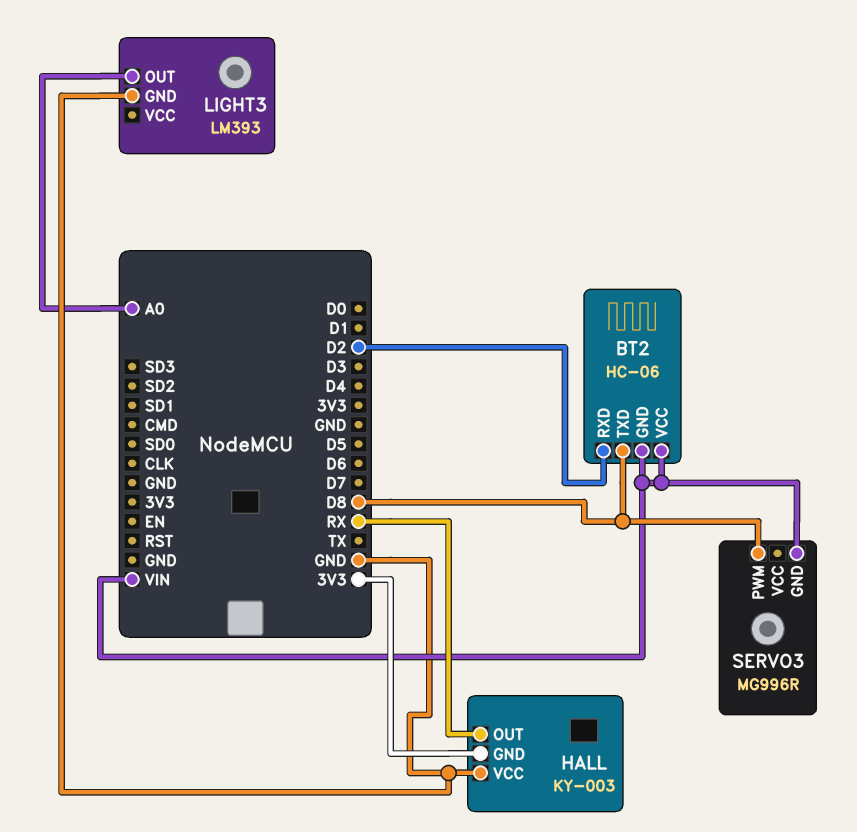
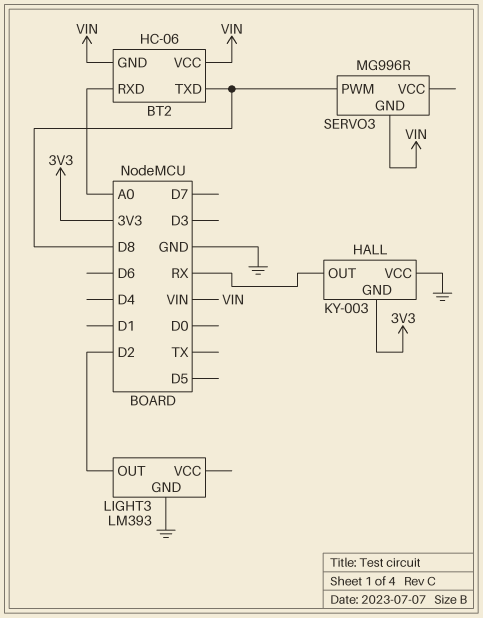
BT2 pin RXD: D2 -> A0
LIGHT3 pin OUT: A0 -> D2

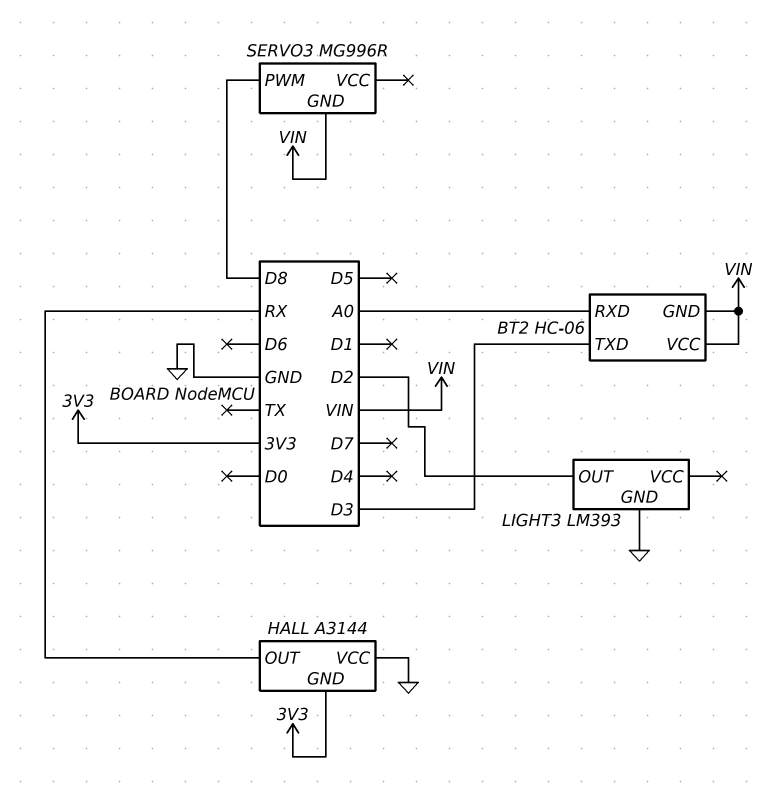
BT2 pin TXD: D8 -> D3
HALL: KY-003 -> A3144

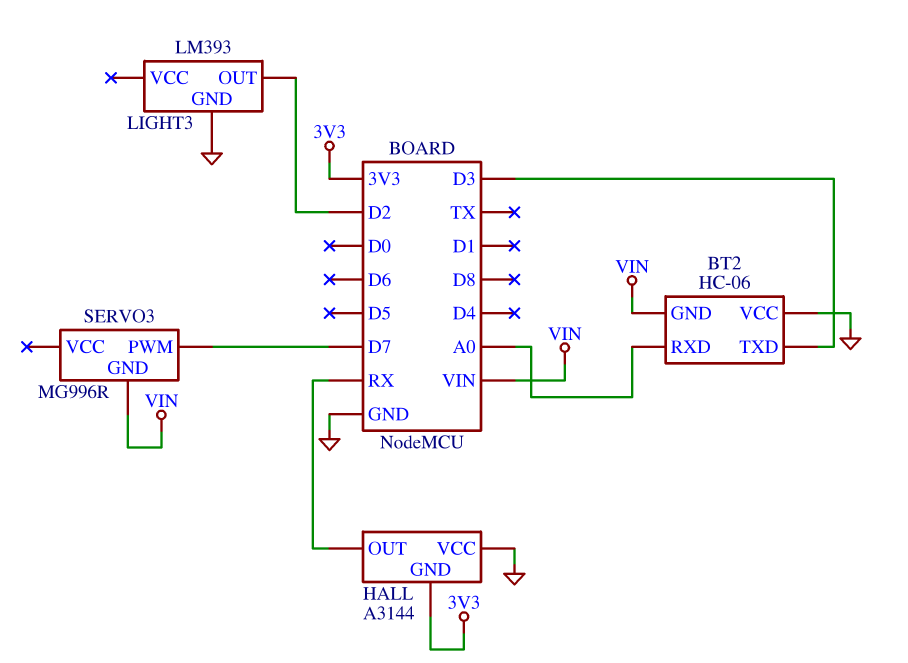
BT2 pin VCC: VIN -> GND
SERVO3 pin PWM: D8 -> D7

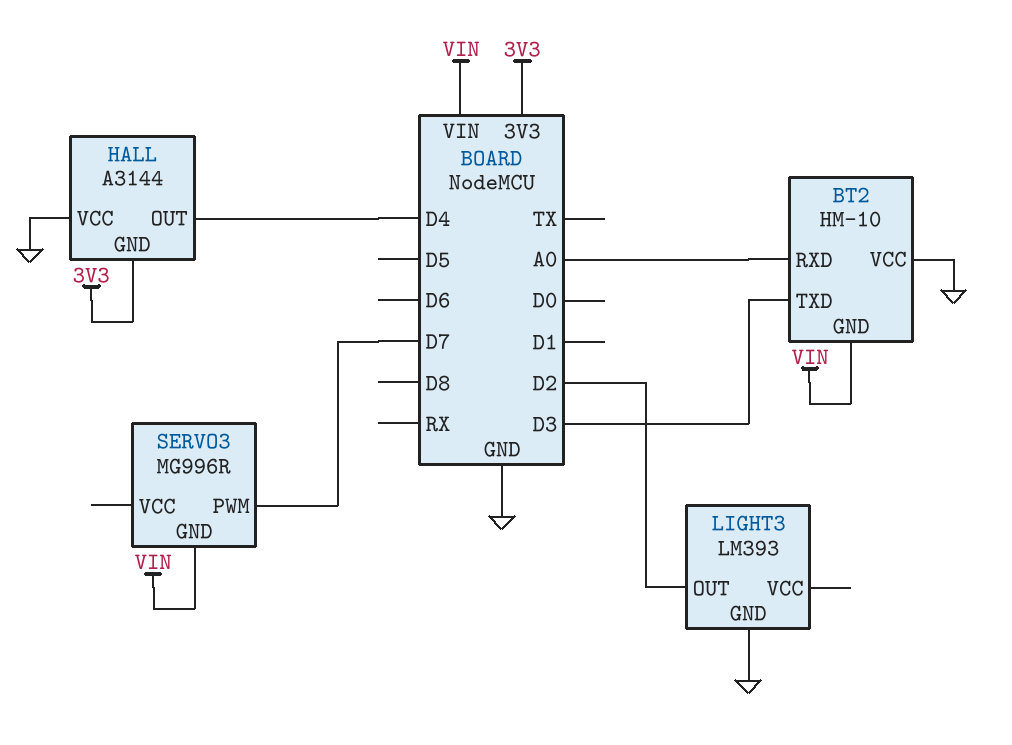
BT2: HC-06 -> HM-10
HALL pin OUT: RX -> D4

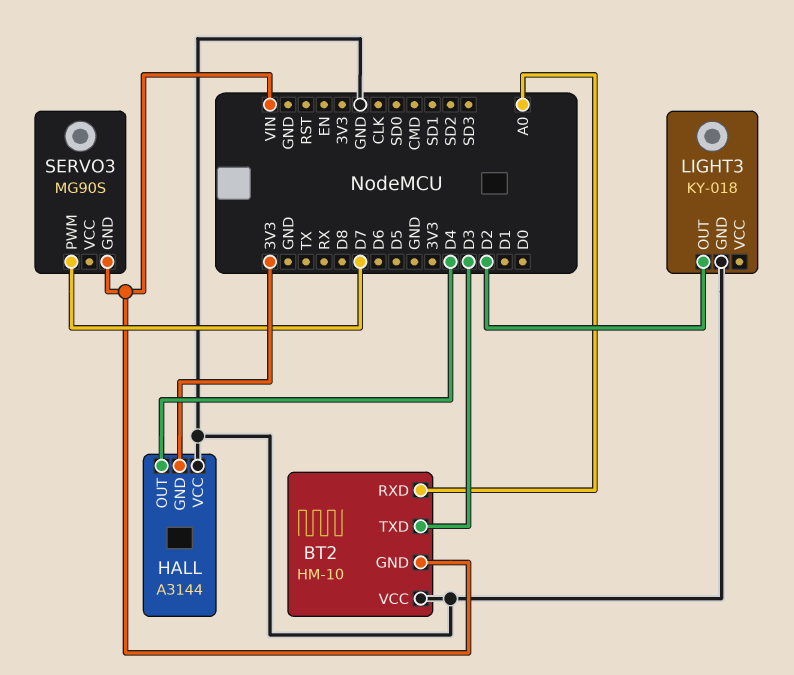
LIGHT3: LM393 -> KY-018
SERVO3: MG996R -> MG90S

